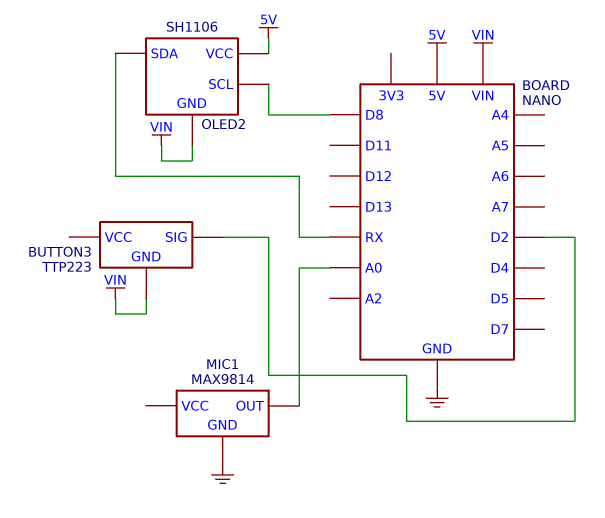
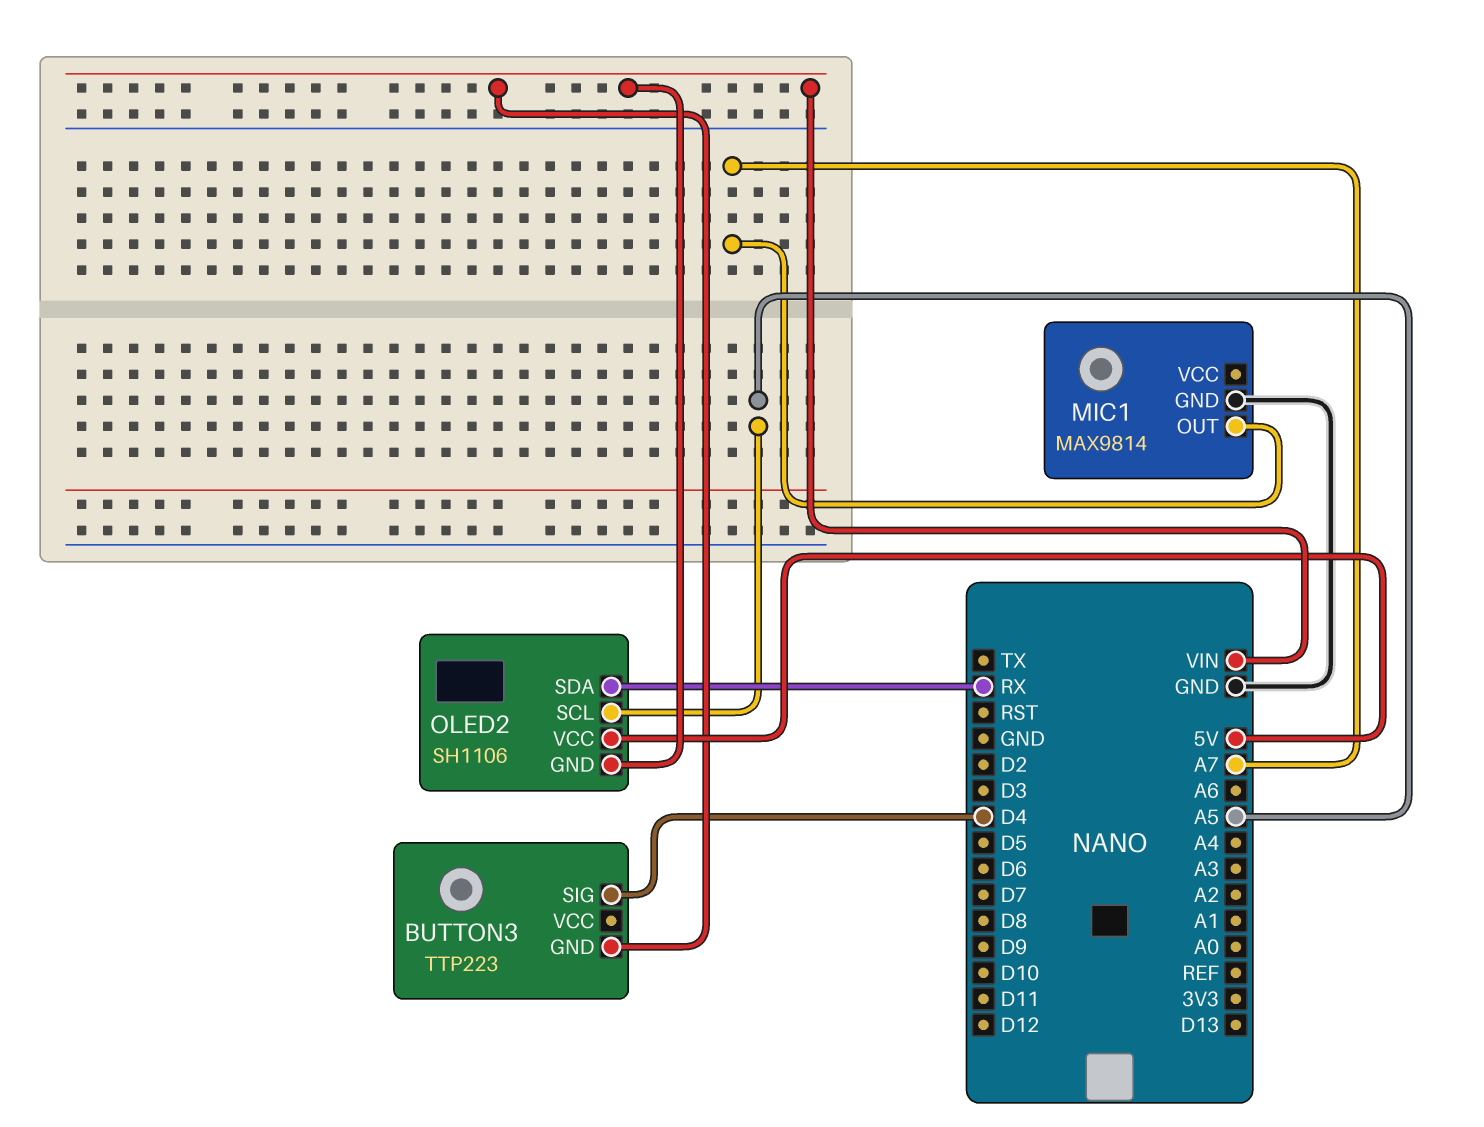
BUTTON3 pin SIG: D2 -> D4
MIC1 pin OUT: A0 -> A7
OLED2 pin SCL: D8 -> A5

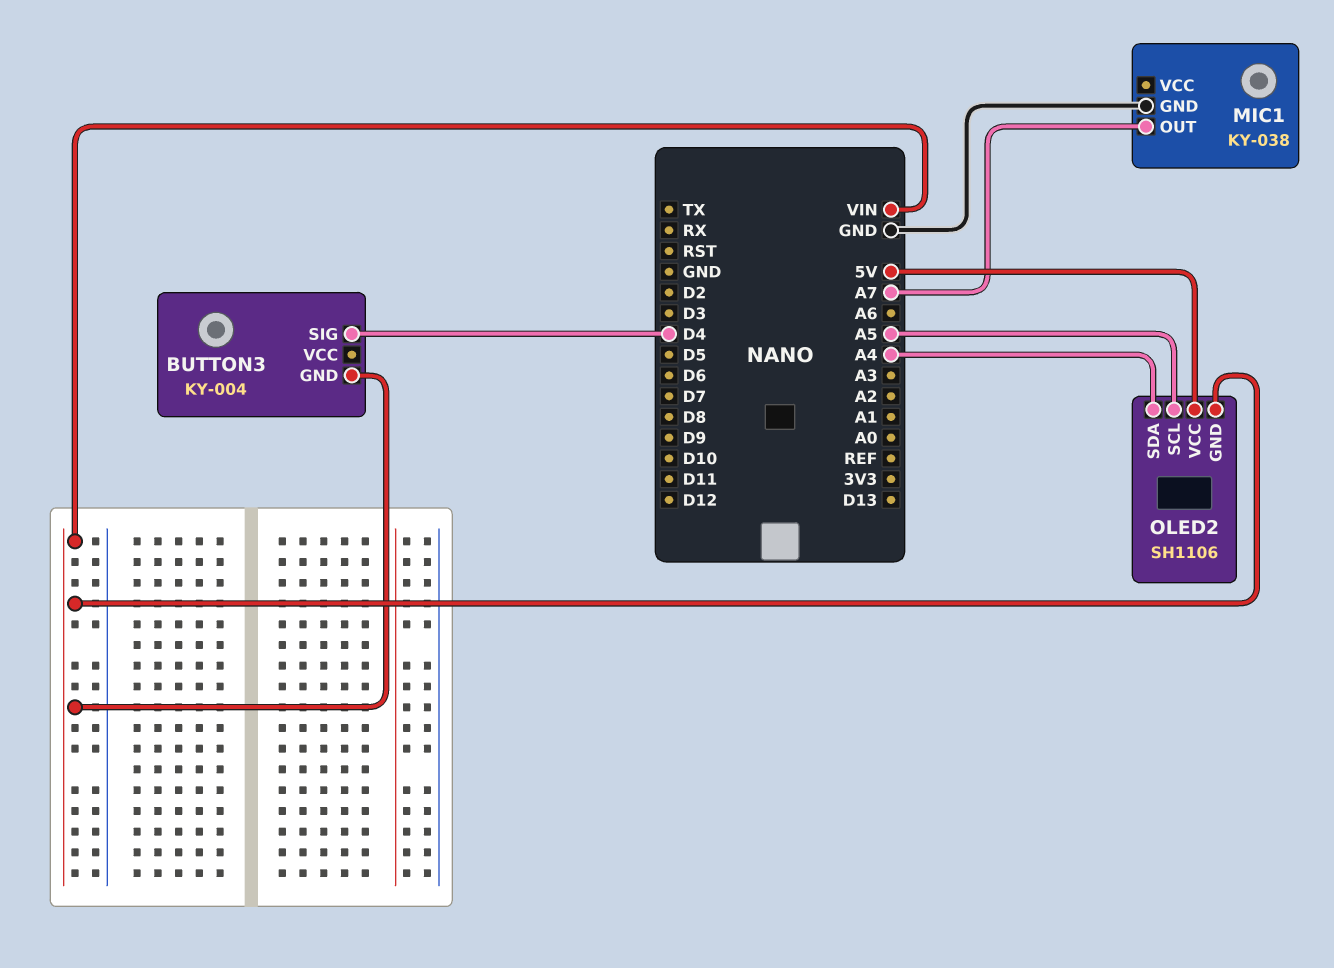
BUTTON3: TTP223 -> KY-004
MIC1: MAX9814 -> KY-038
OLED2 pin SDA: RX -> A4

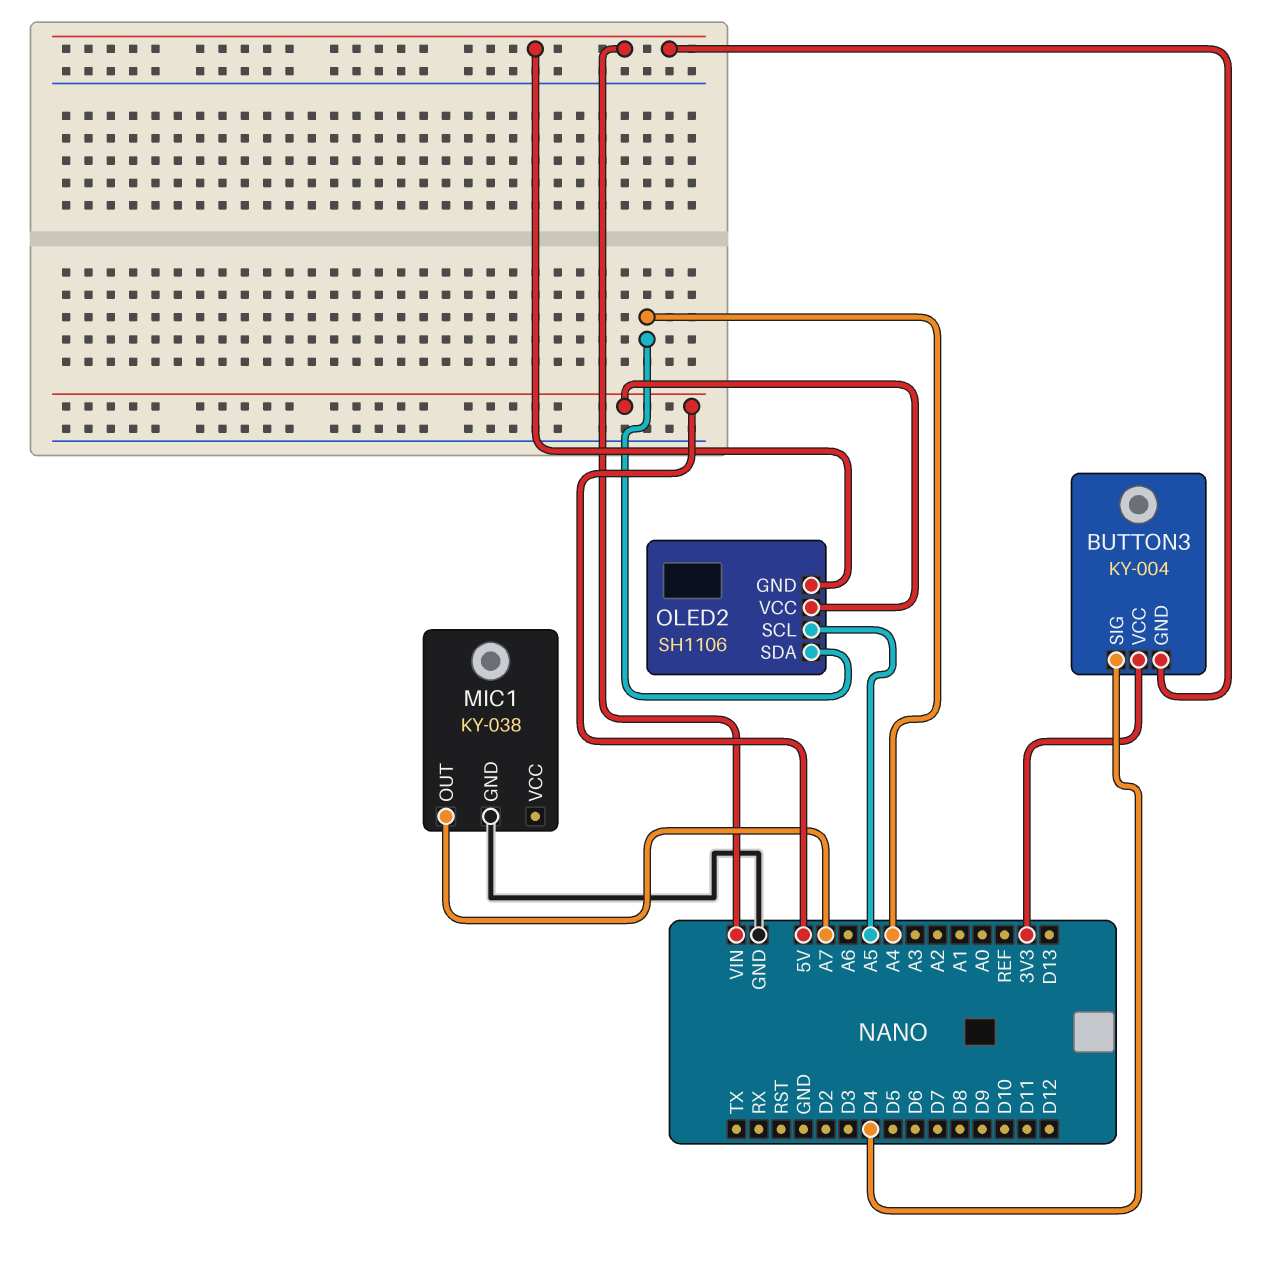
BUTTON3 pin VCC: none -> 3V3

